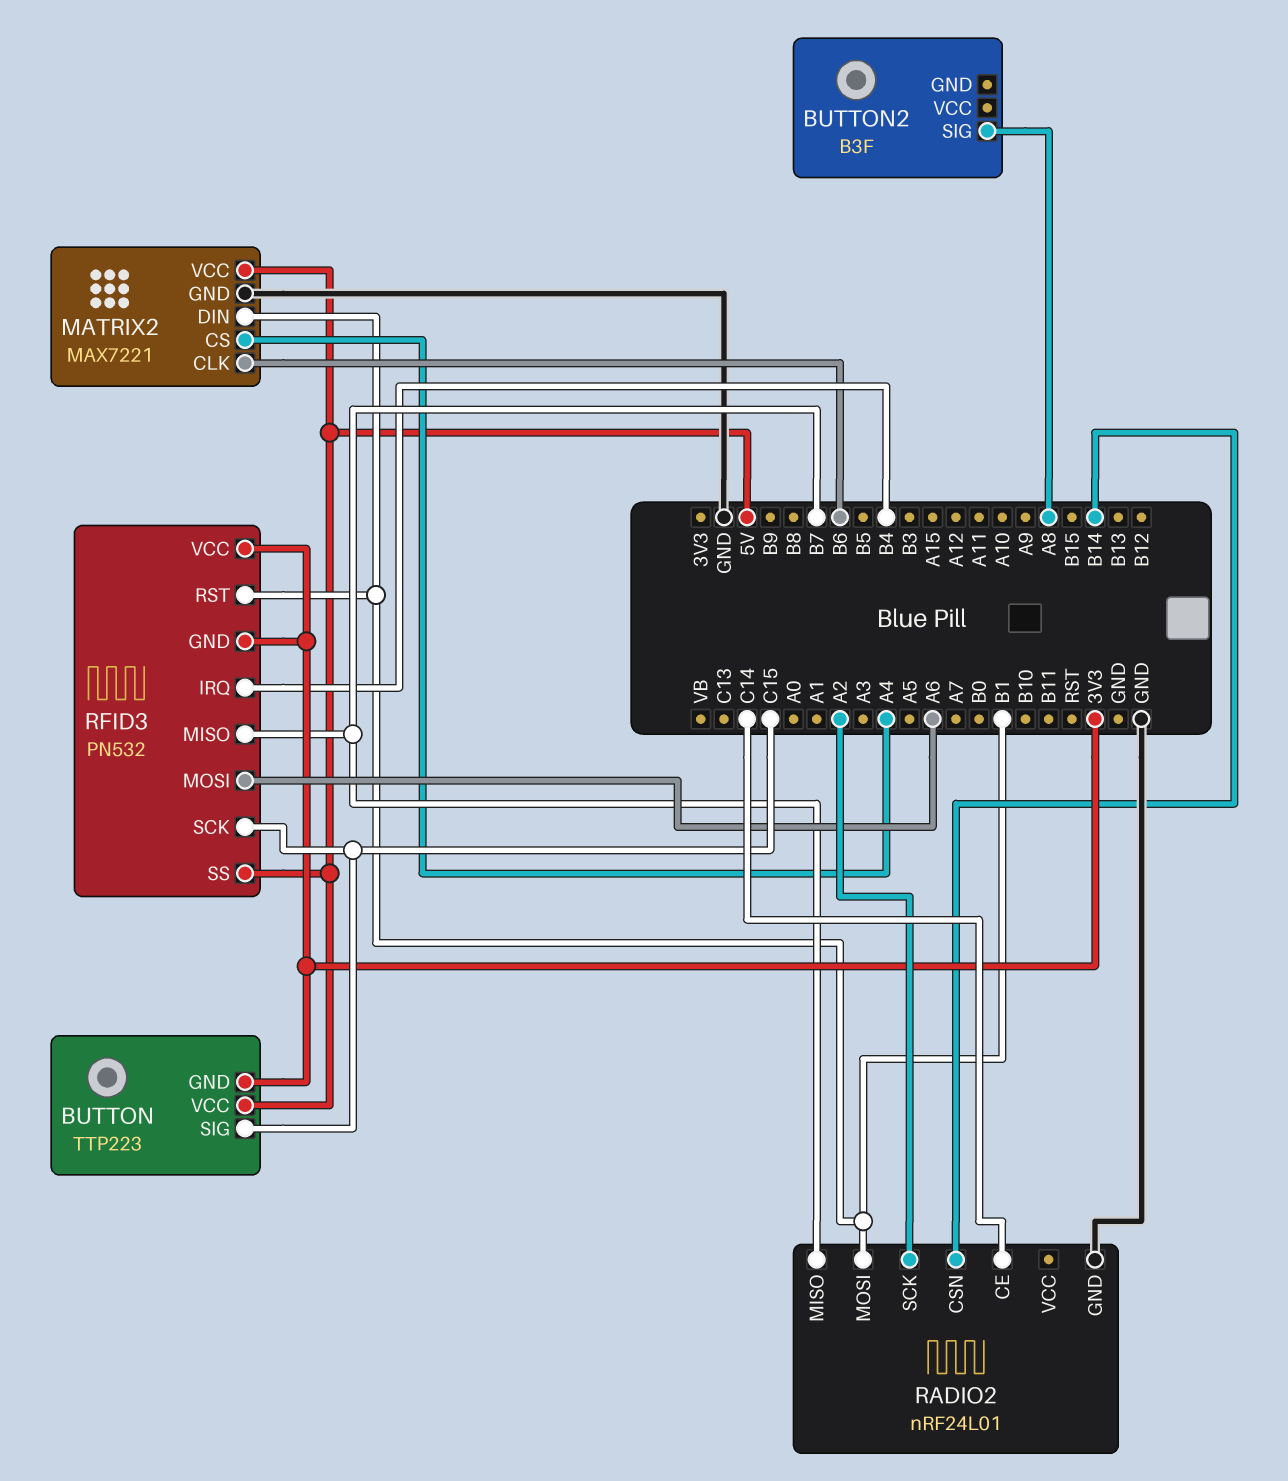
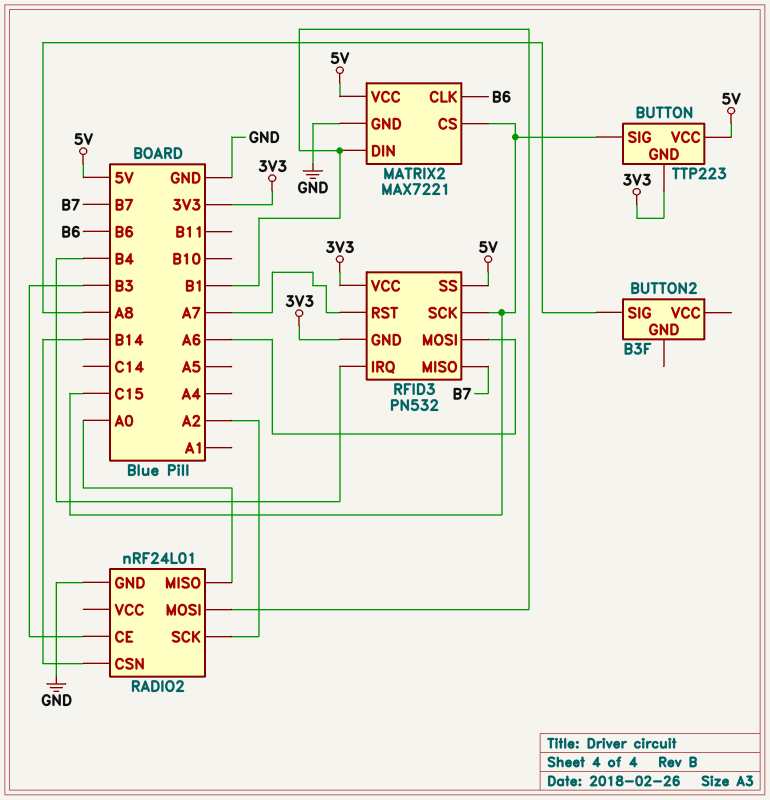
MATRIX2 pin CS: A4 -> C15
RADIO2 pin CE: C14 -> B3
RADIO2 pin MISO: B7 -> A0
RFID3 pin RST: B1 -> A7

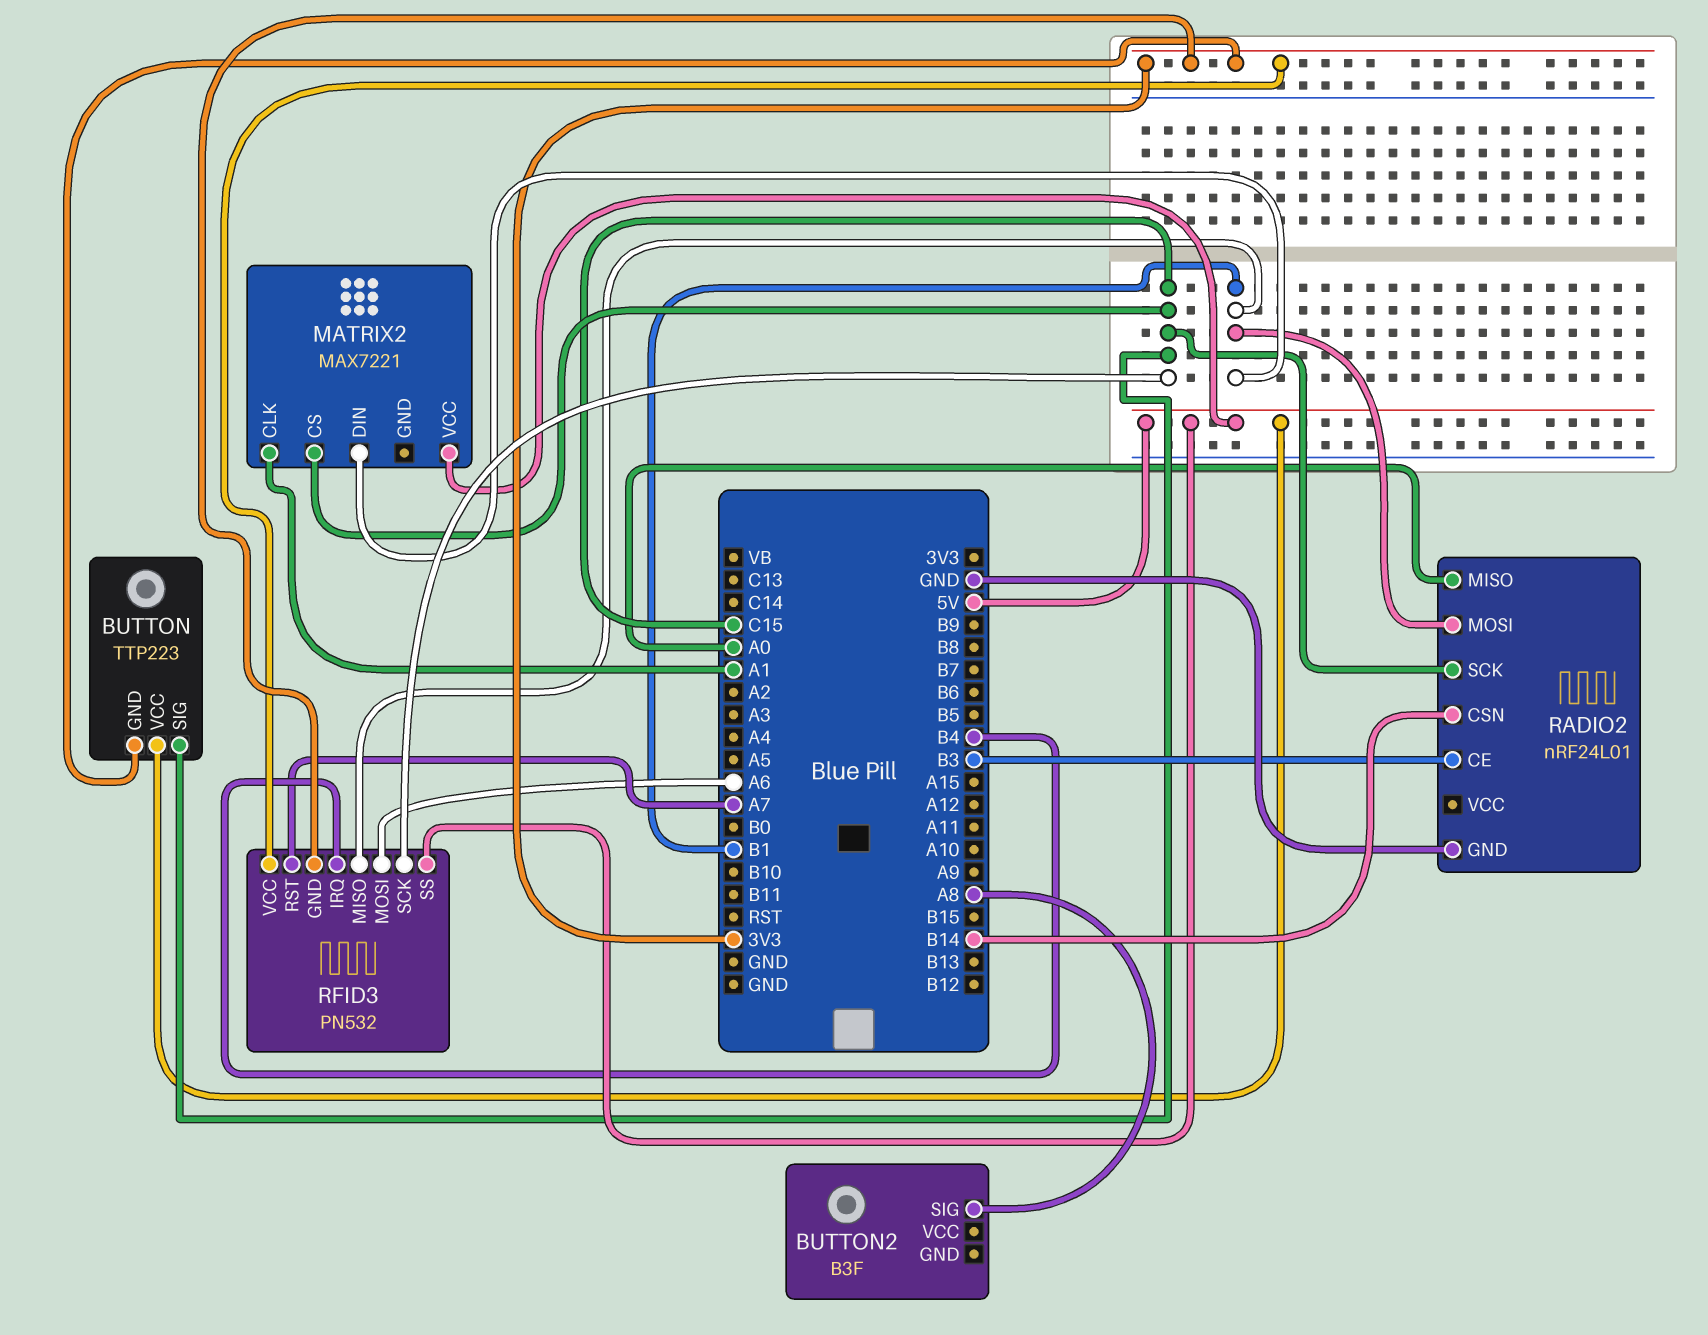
MATRIX2 pin CLK: B6 -> A1
MATRIX2 pin GND: GND -> none
RADIO2 pin SCK: A2 -> C15
RFID3 pin MISO: B7 -> B1

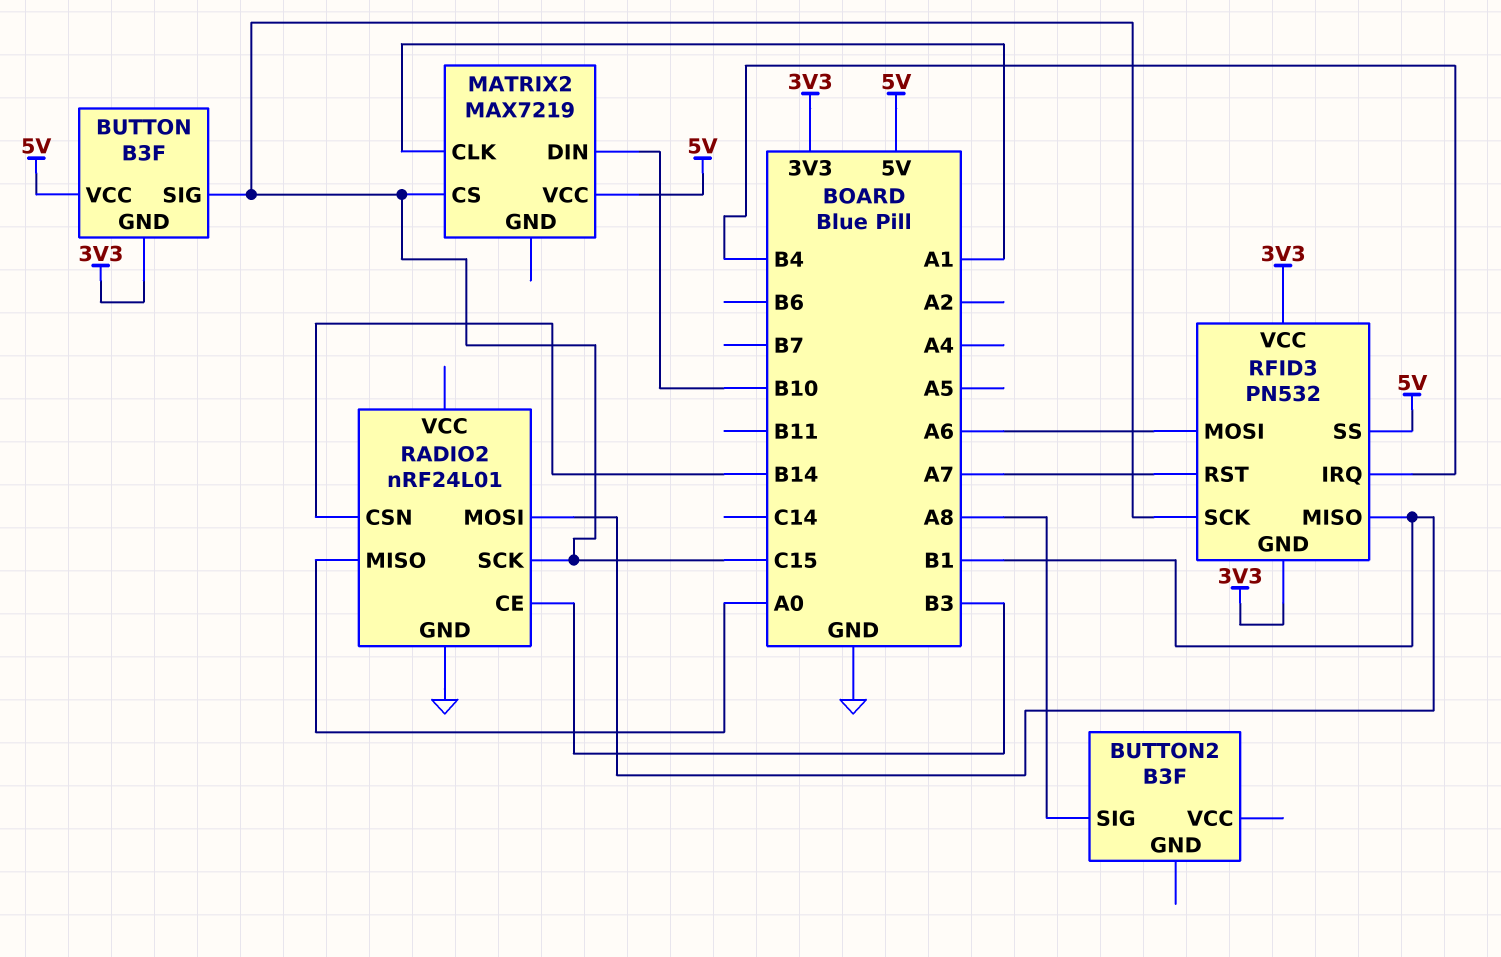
BUTTON: TTP223 -> B3F
MATRIX2: MAX7221 -> MAX7219
MATRIX2 pin DIN: B1 -> B10

